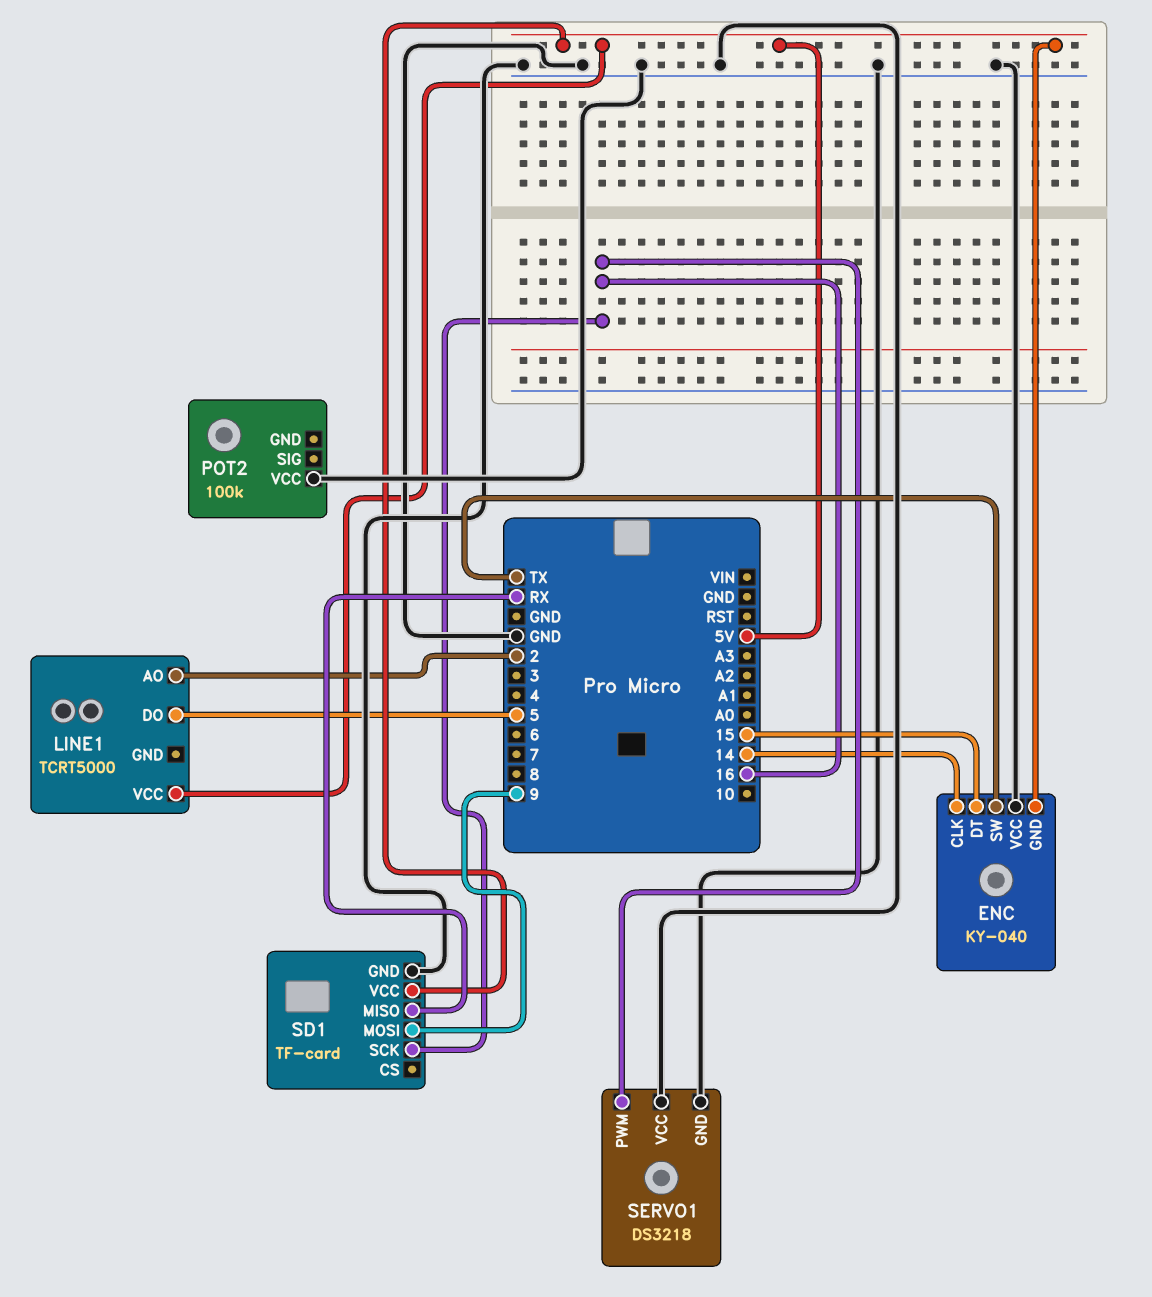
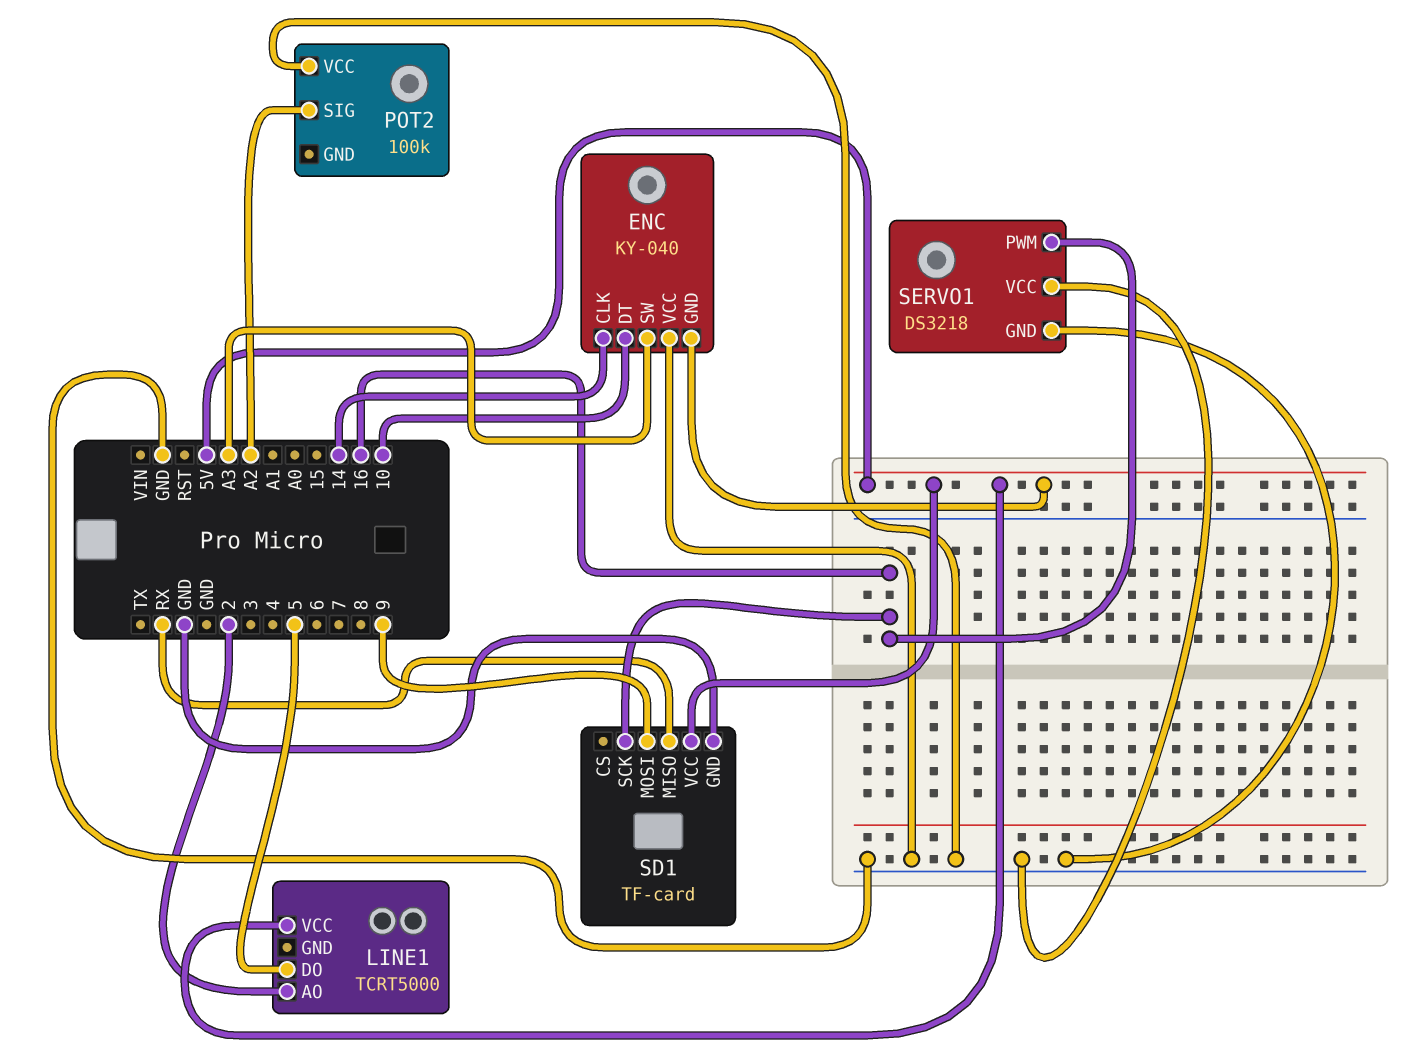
ENC pin DT: 15 -> 10
ENC pin SW: TX -> A3
POT2 pin SIG: none -> A2

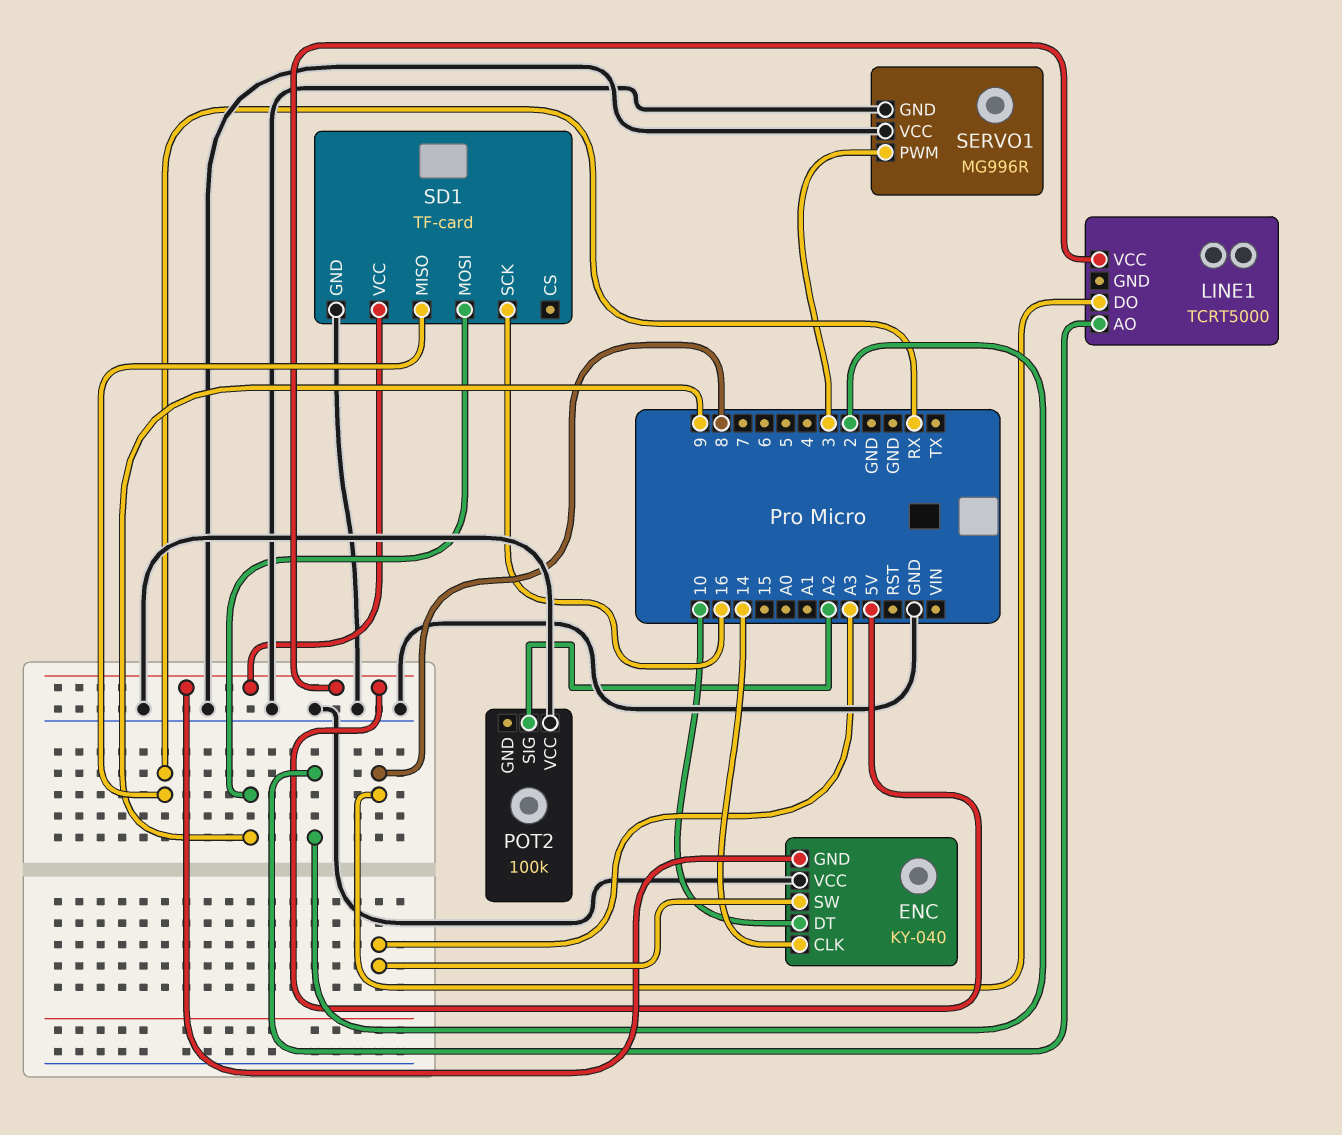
LINE1 pin DO: 5 -> 8
SERVO1: DS3218 -> MG996R
SERVO1 pin PWM: 16 -> 3

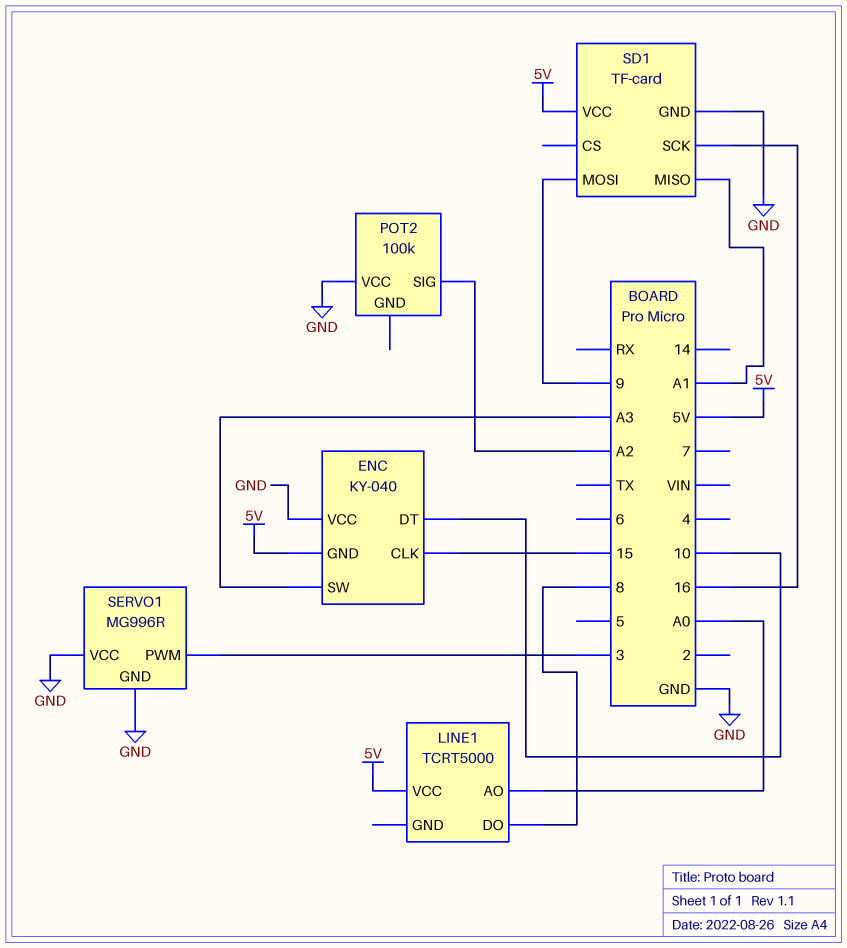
ENC pin CLK: 14 -> 15
LINE1 pin AO: 2 -> A0
SD1 pin MISO: RX -> A1

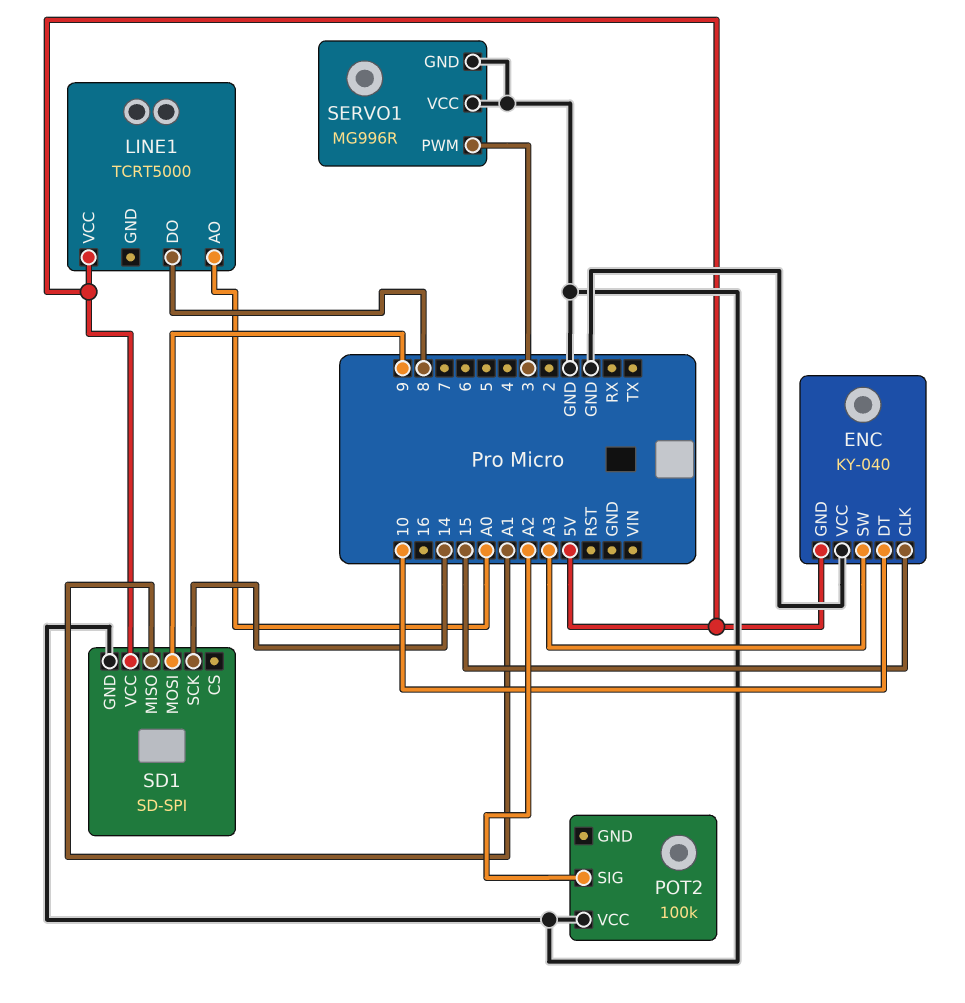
SD1: TF-card -> SD-SPI
SD1 pin SCK: 16 -> 14

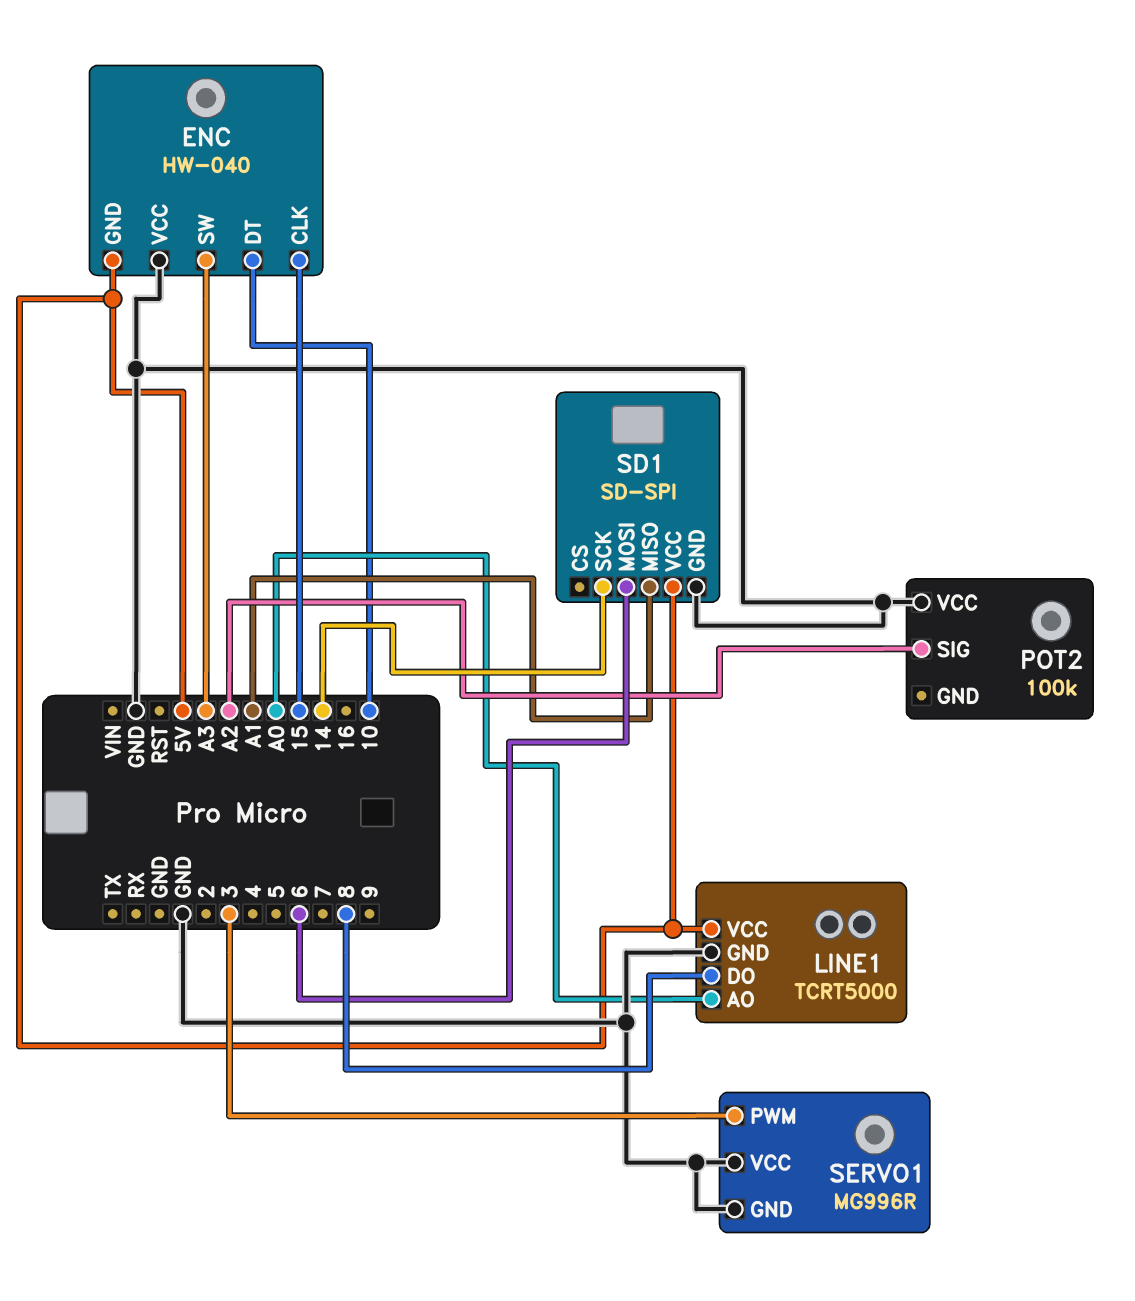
ENC: KY-040 -> HW-040
LINE1 pin GND: none -> GND
SD1 pin MOSI: 9 -> 6

